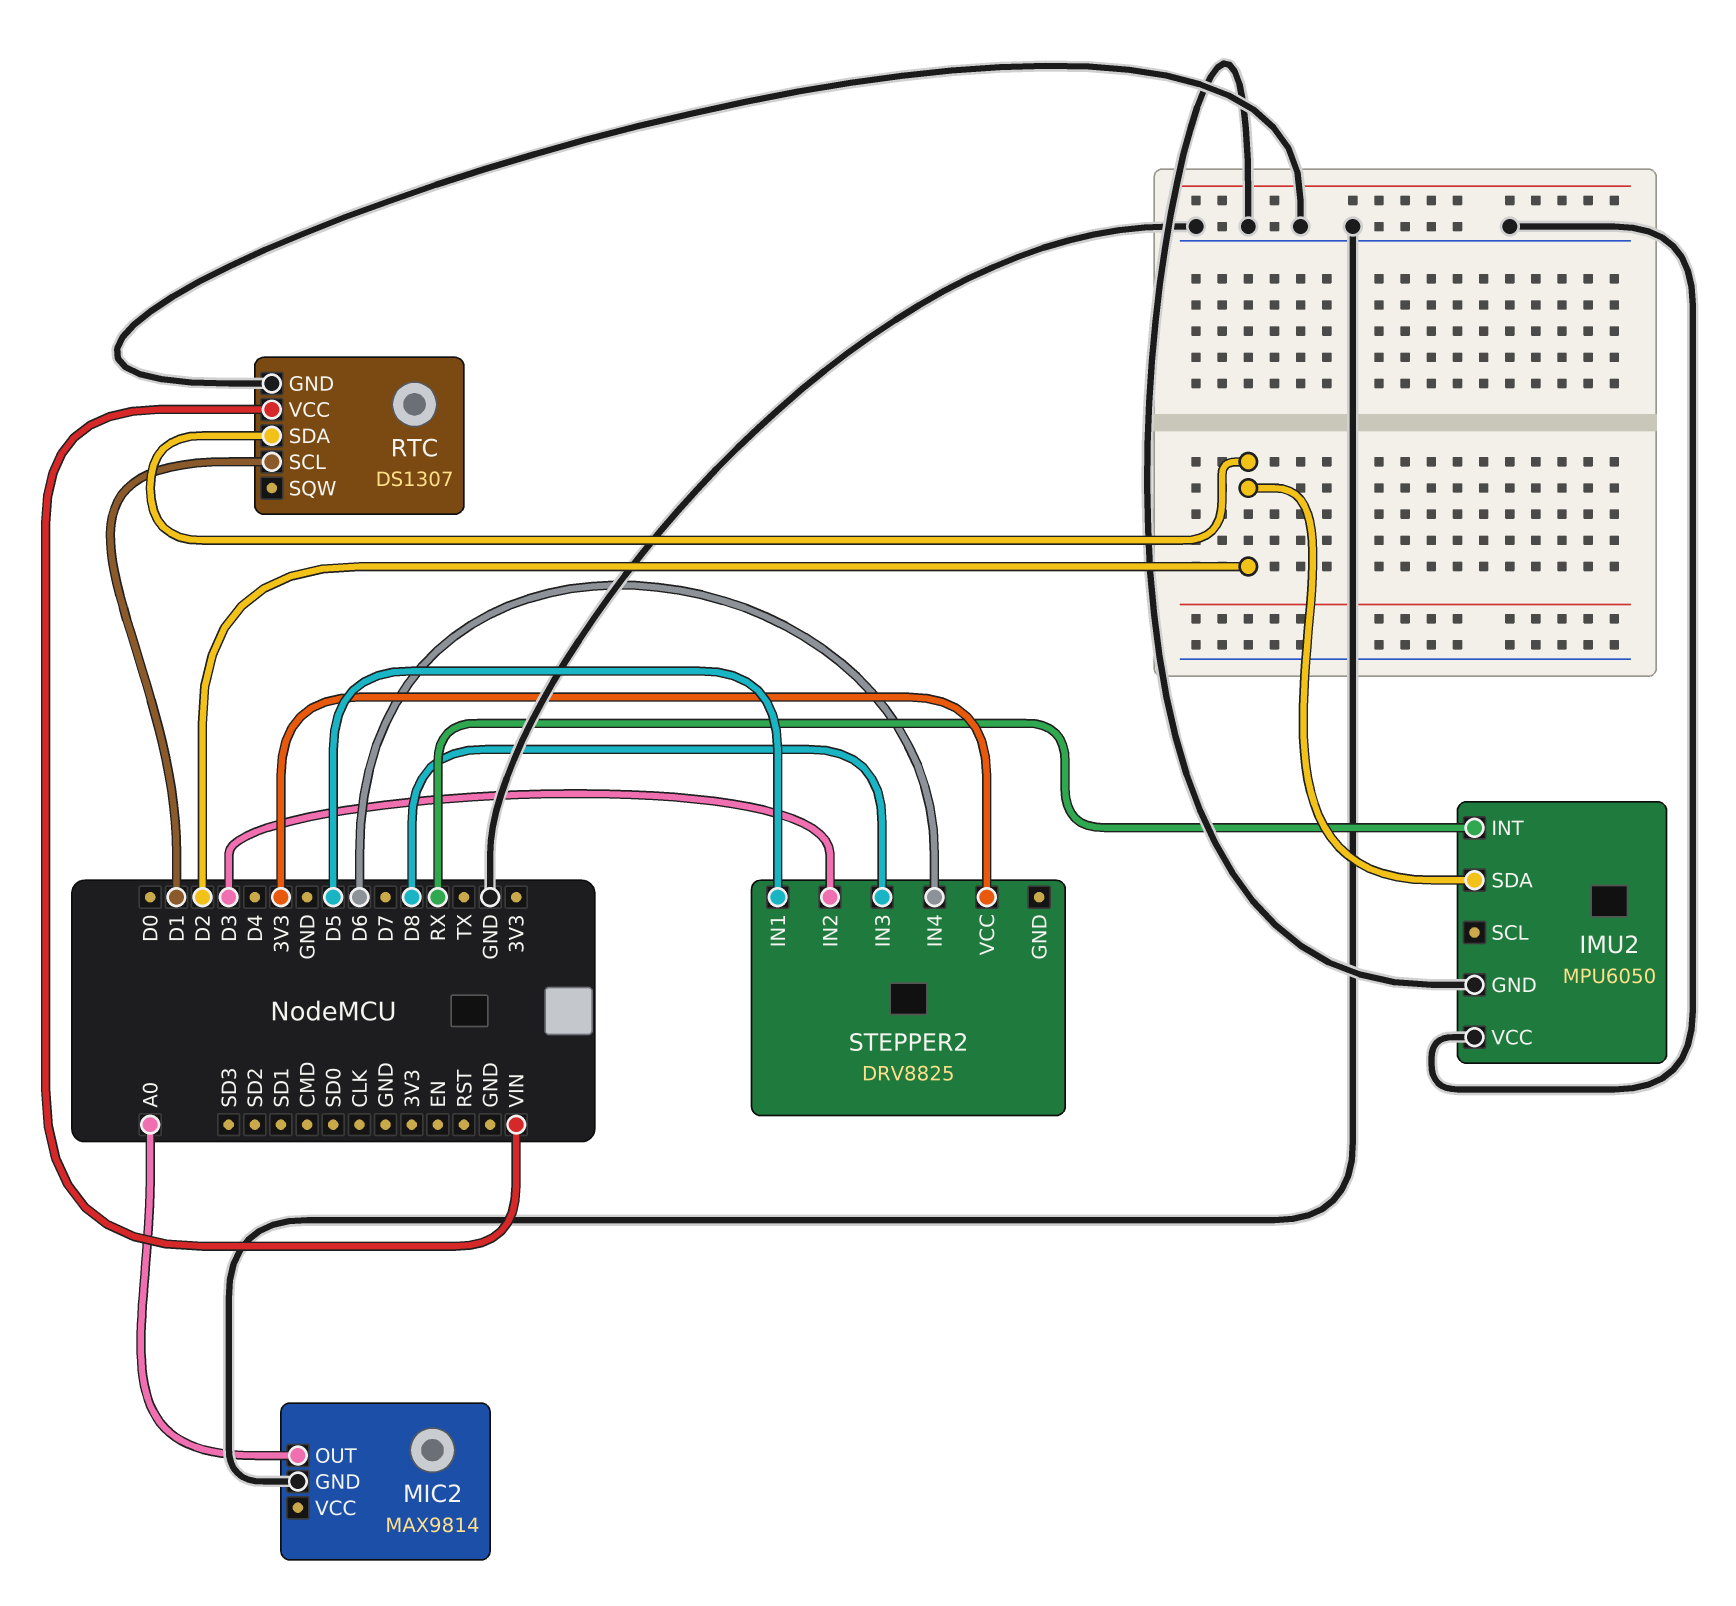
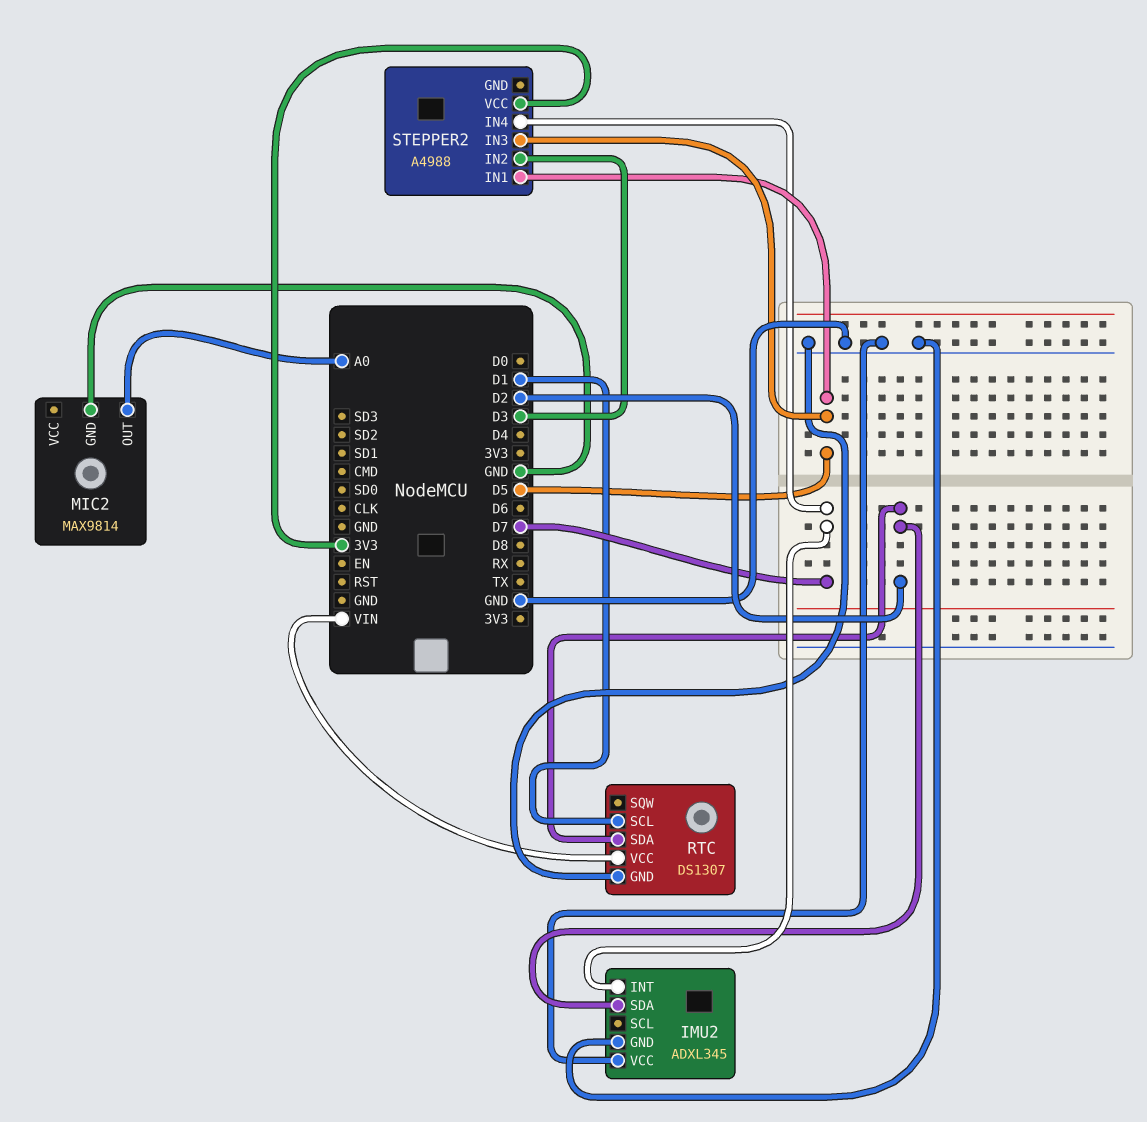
IMU2: MPU6050 -> ADXL345
IMU2 pin INT: RX -> D7
STEPPER2: DRV8825 -> A4988
STEPPER2 pin IN3: D8 -> D5
STEPPER2 pin IN4: D6 -> D7

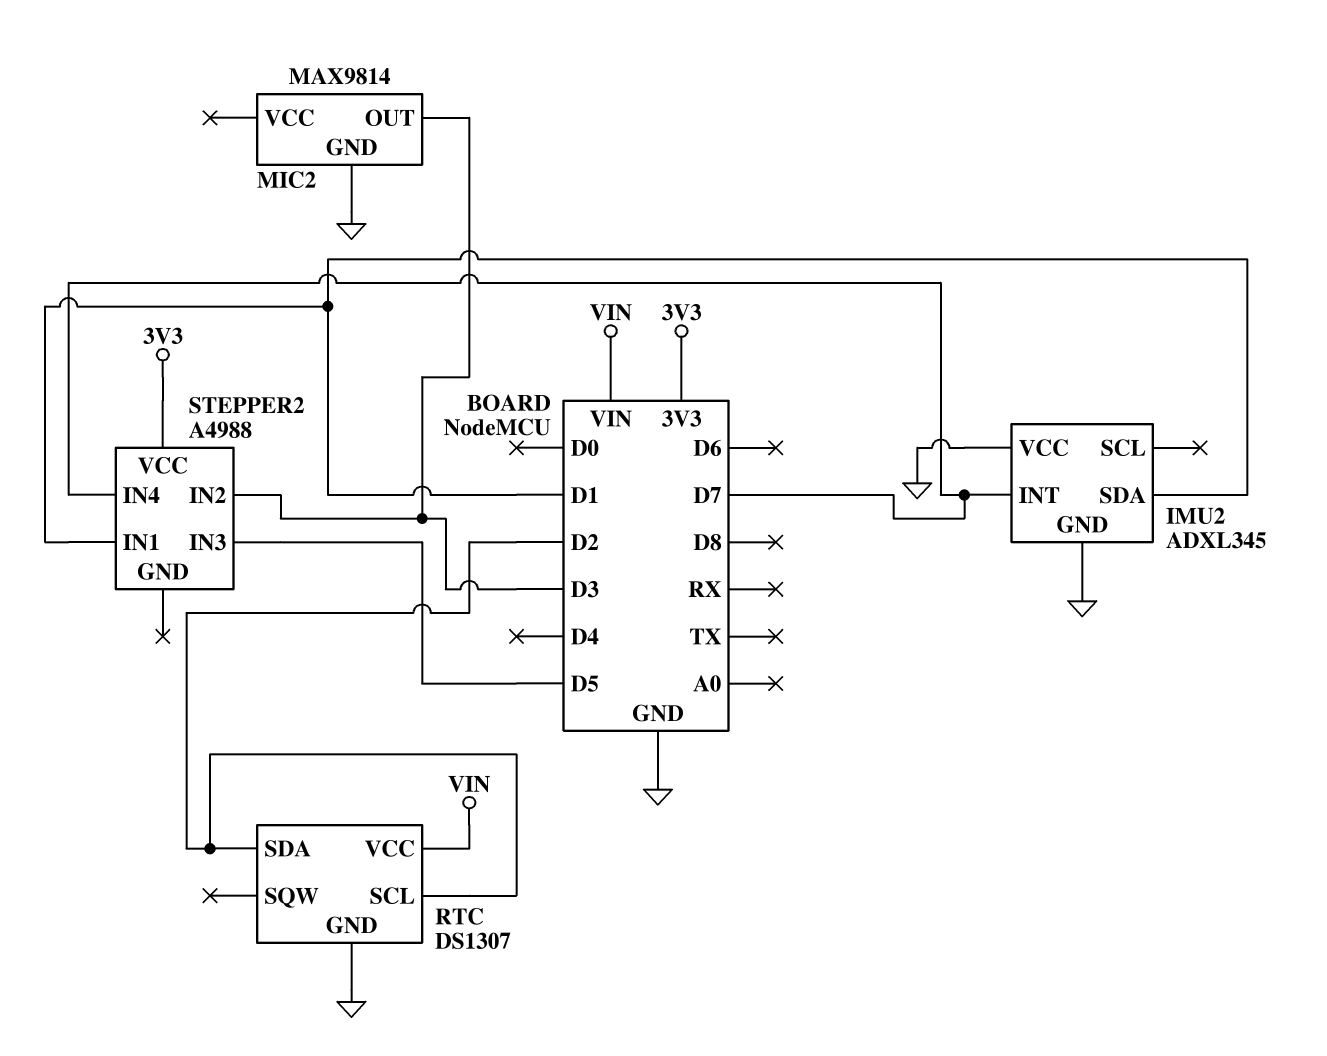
IMU2 pin SDA: D2 -> D1
MIC2 pin OUT: A0 -> D3
RTC pin SCL: D1 -> D2
STEPPER2 pin IN1: D5 -> D1

